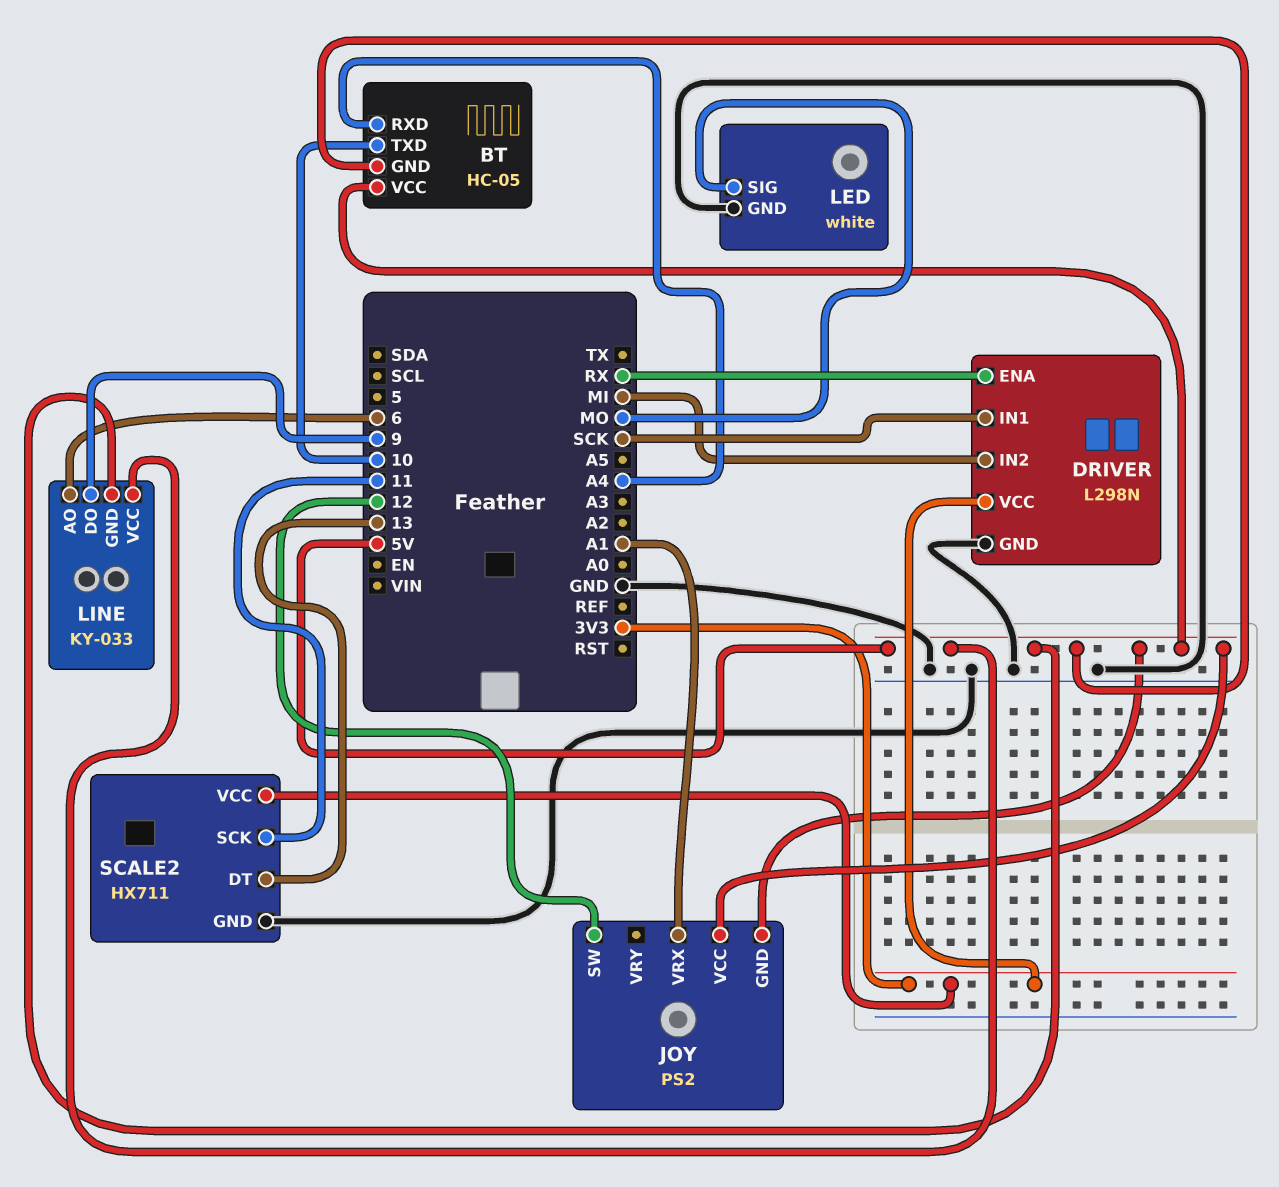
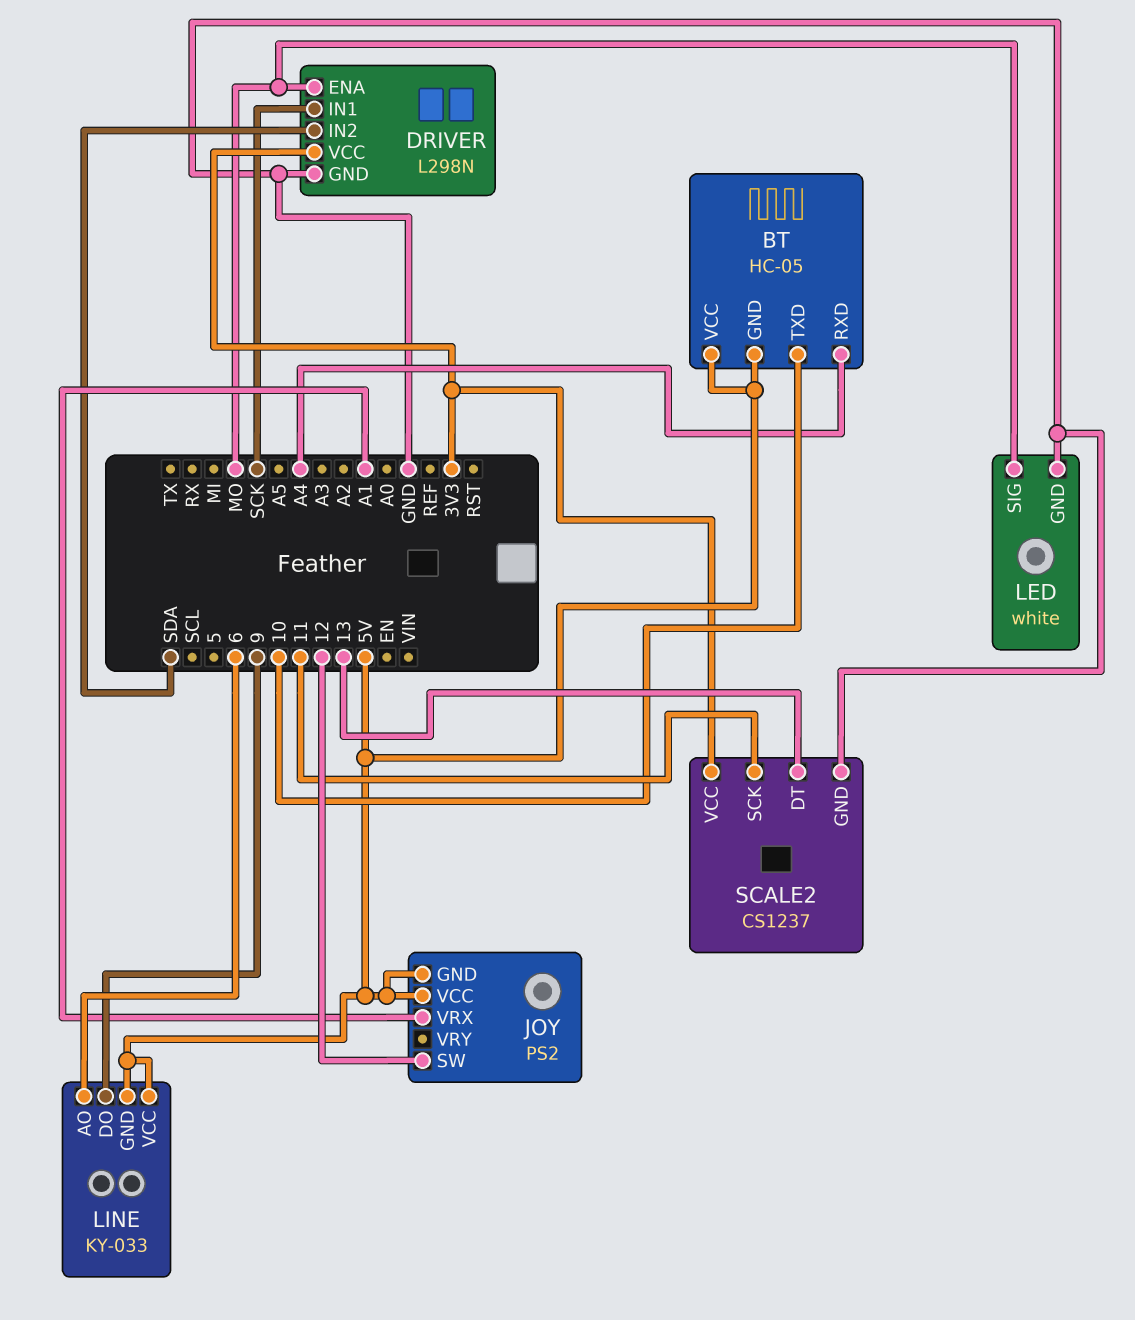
DRIVER pin ENA: RX -> MO
DRIVER pin IN2: MI -> SDA
SCALE2: HX711 -> CS1237

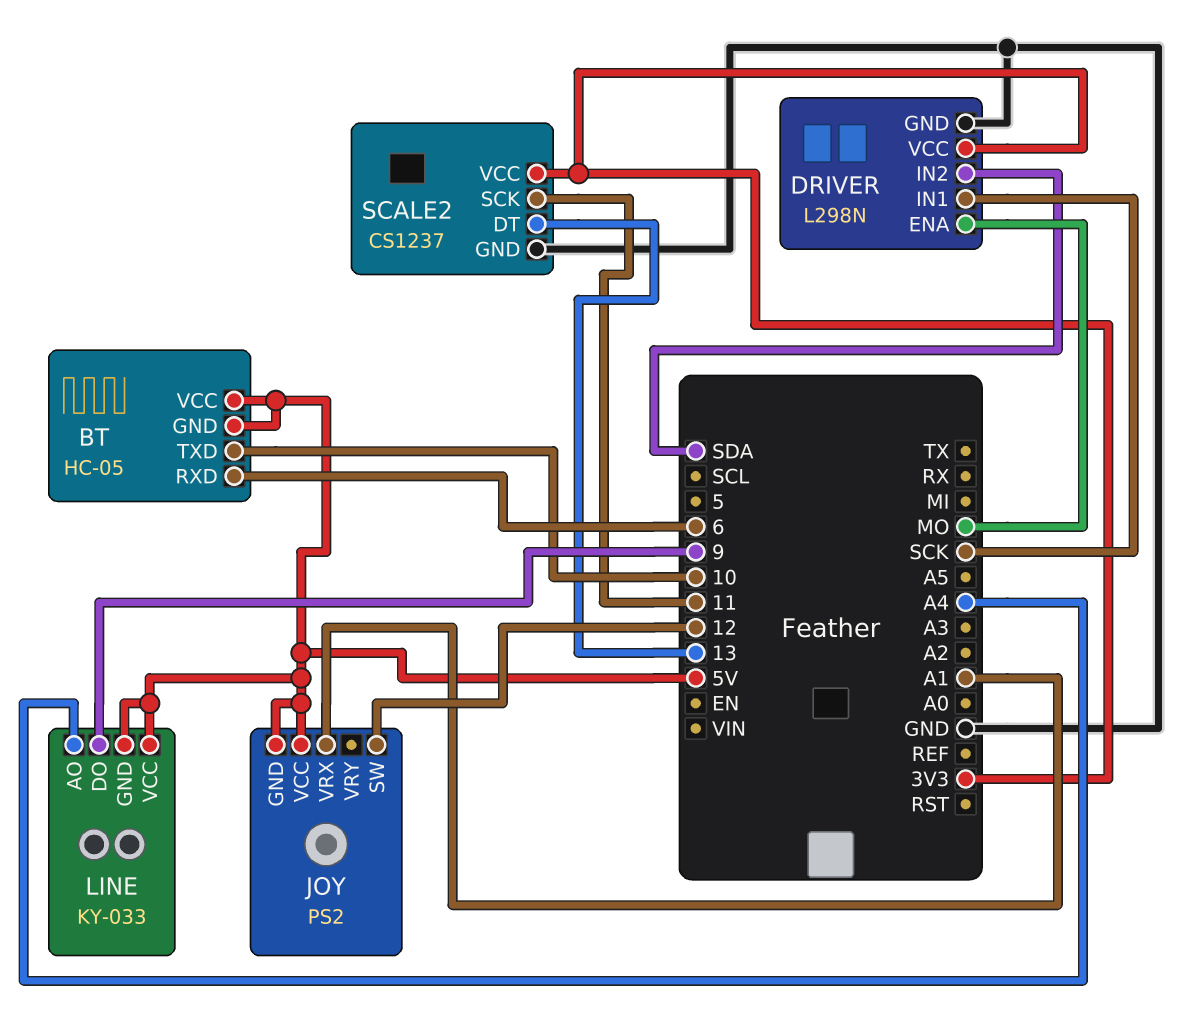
BT pin RXD: A4 -> 6
LED: white -> none
LED pin GND: GND -> none
LED pin SIG: MO -> none
LINE pin AO: 6 -> A4

